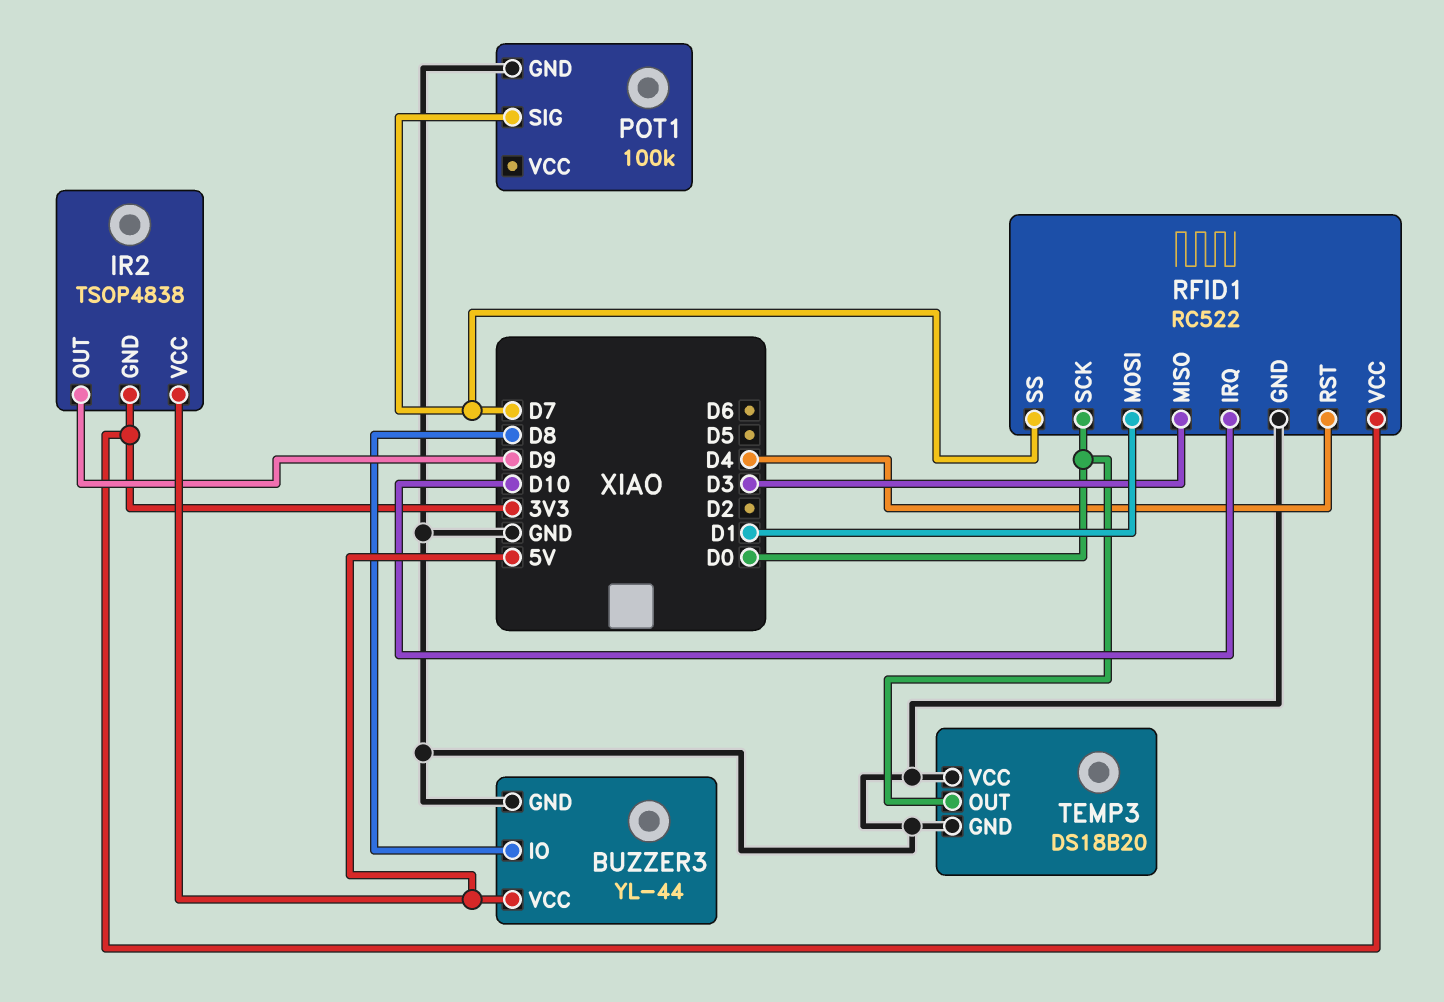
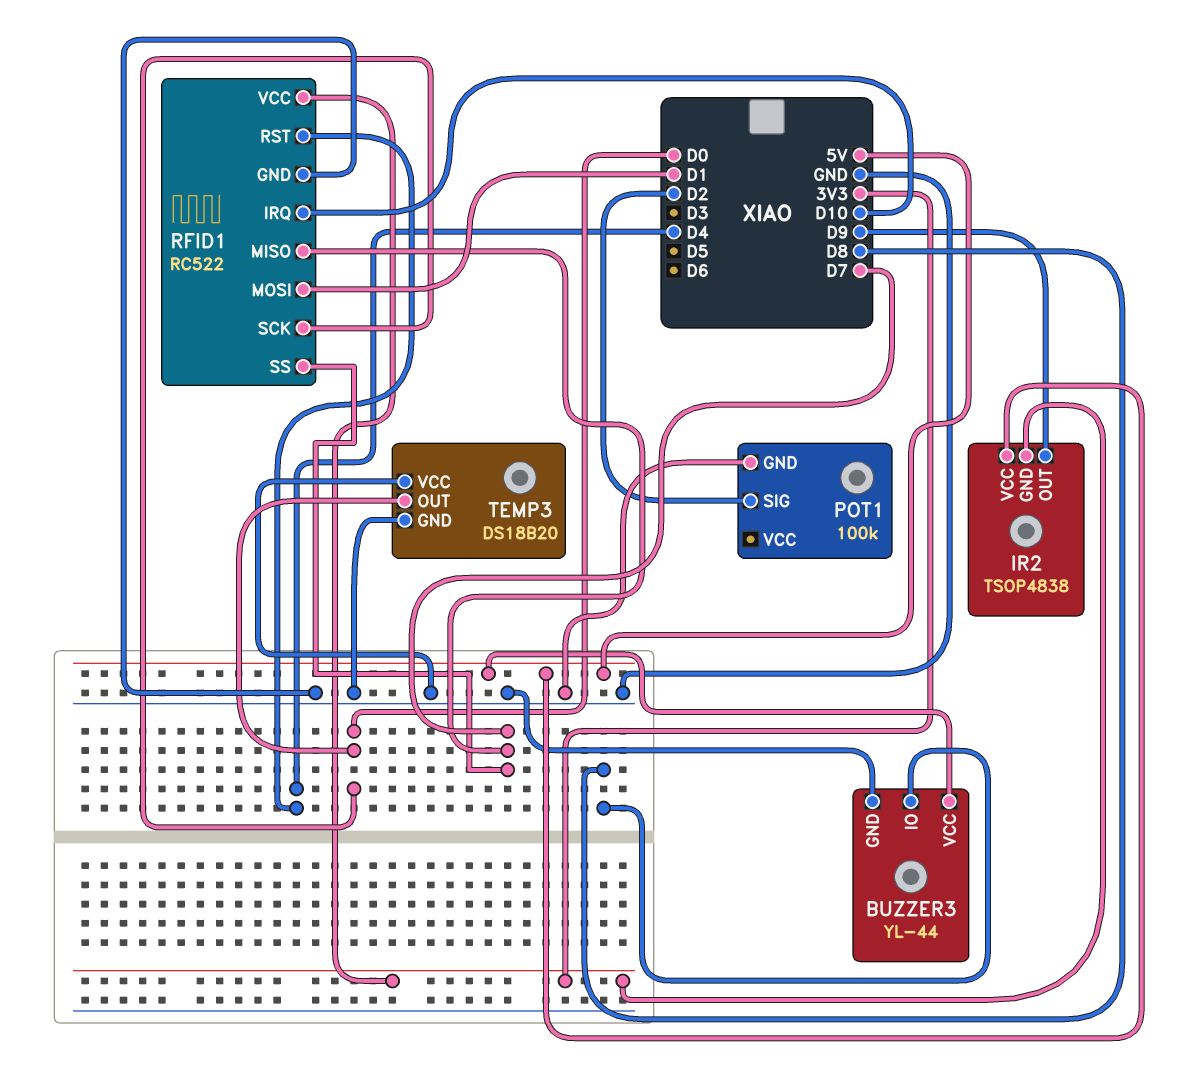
POT1 pin SIG: D7 -> D2
RFID1 pin MISO: D3 -> D7

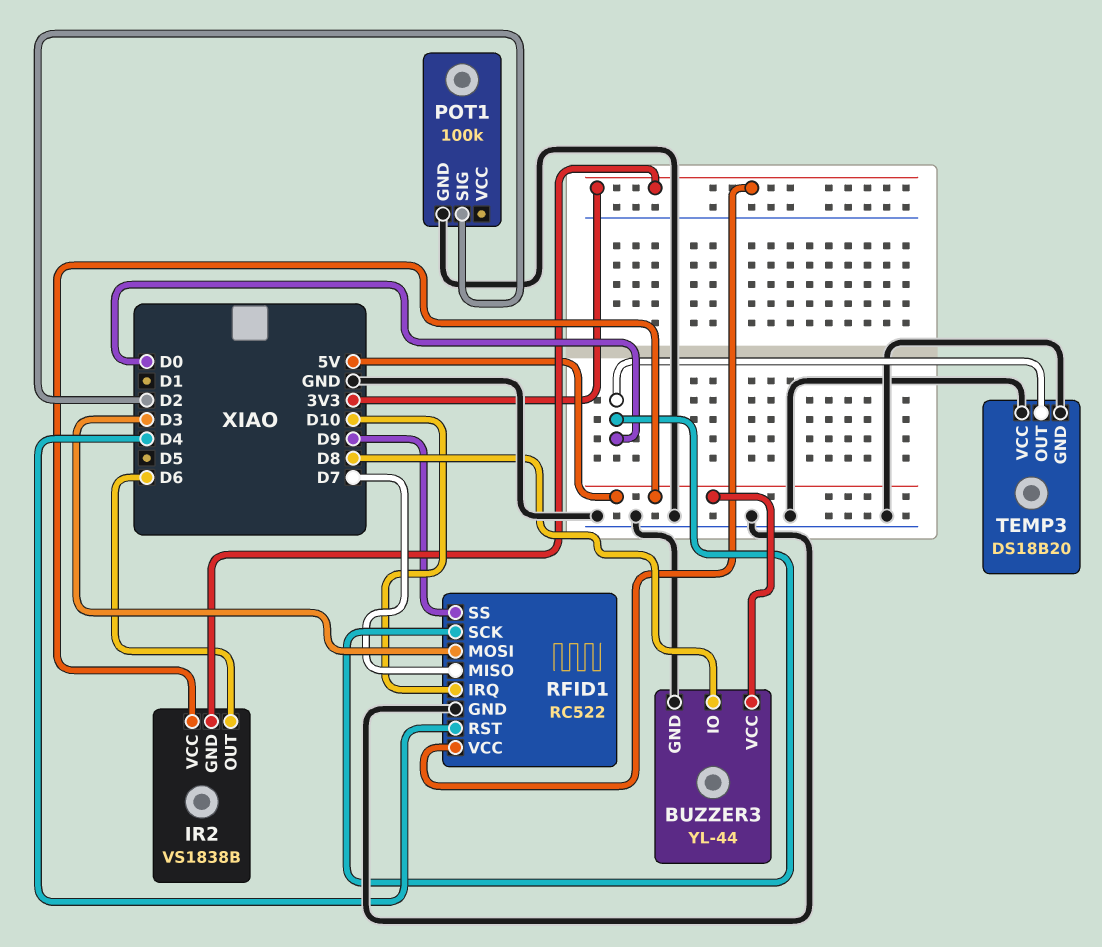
IR2: TSOP4838 -> VS1838B
IR2 pin OUT: D9 -> D6
RFID1 pin MOSI: D1 -> D3
RFID1 pin SS: D7 -> D9

